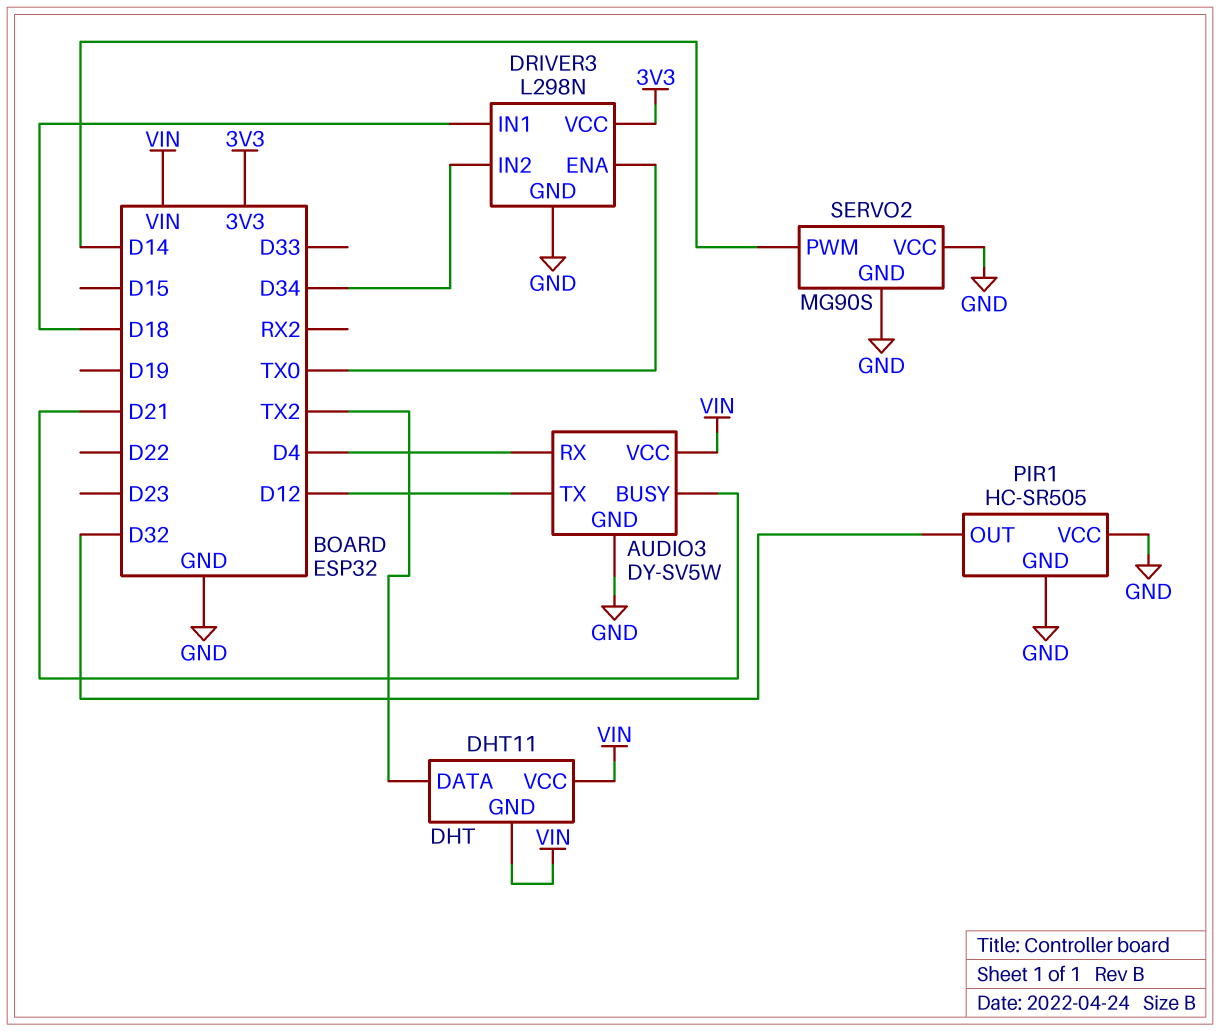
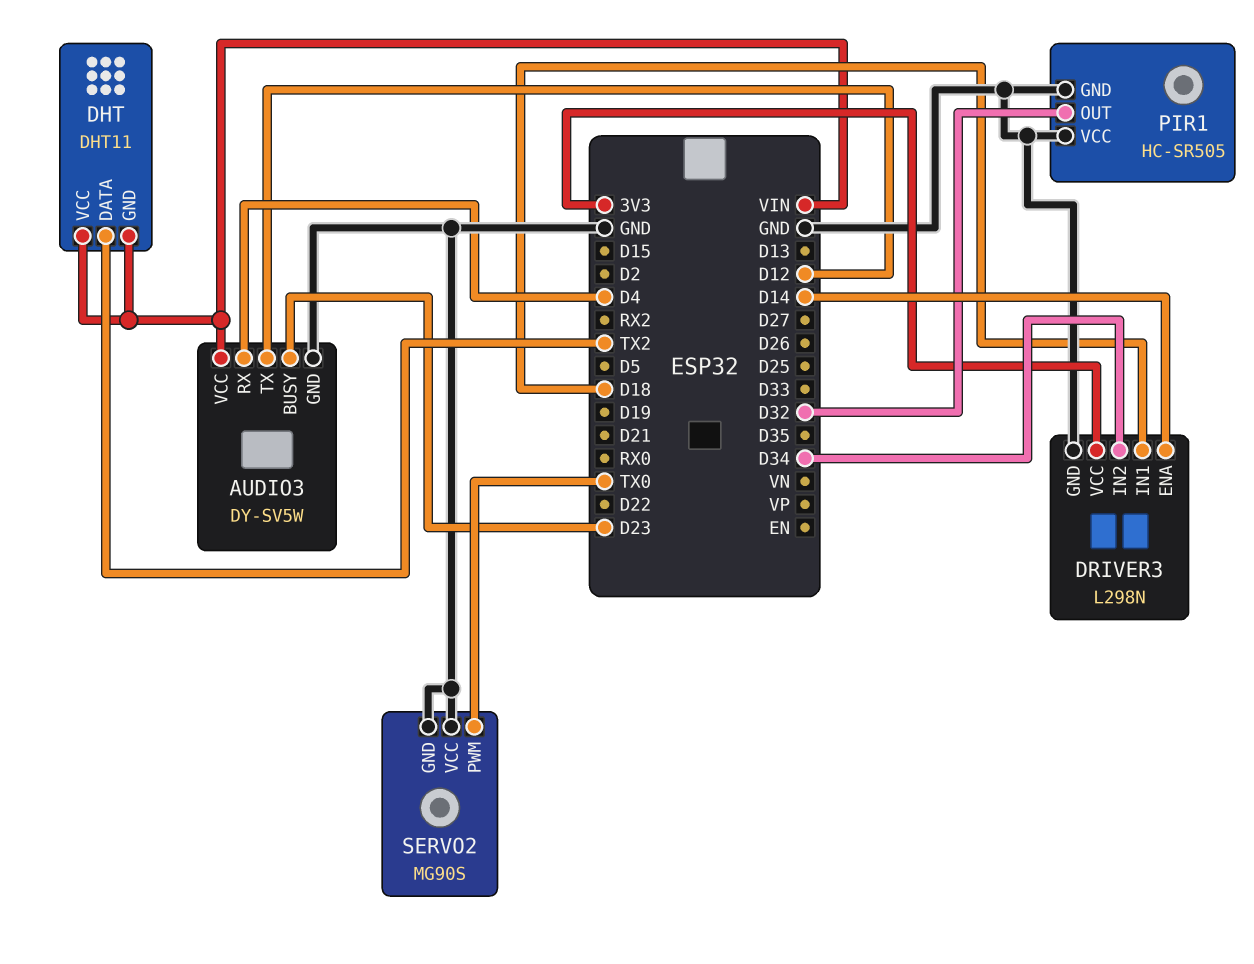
AUDIO3 pin BUSY: D21 -> D23
DRIVER3 pin ENA: TX0 -> D14
SERVO2 pin PWM: D14 -> TX0

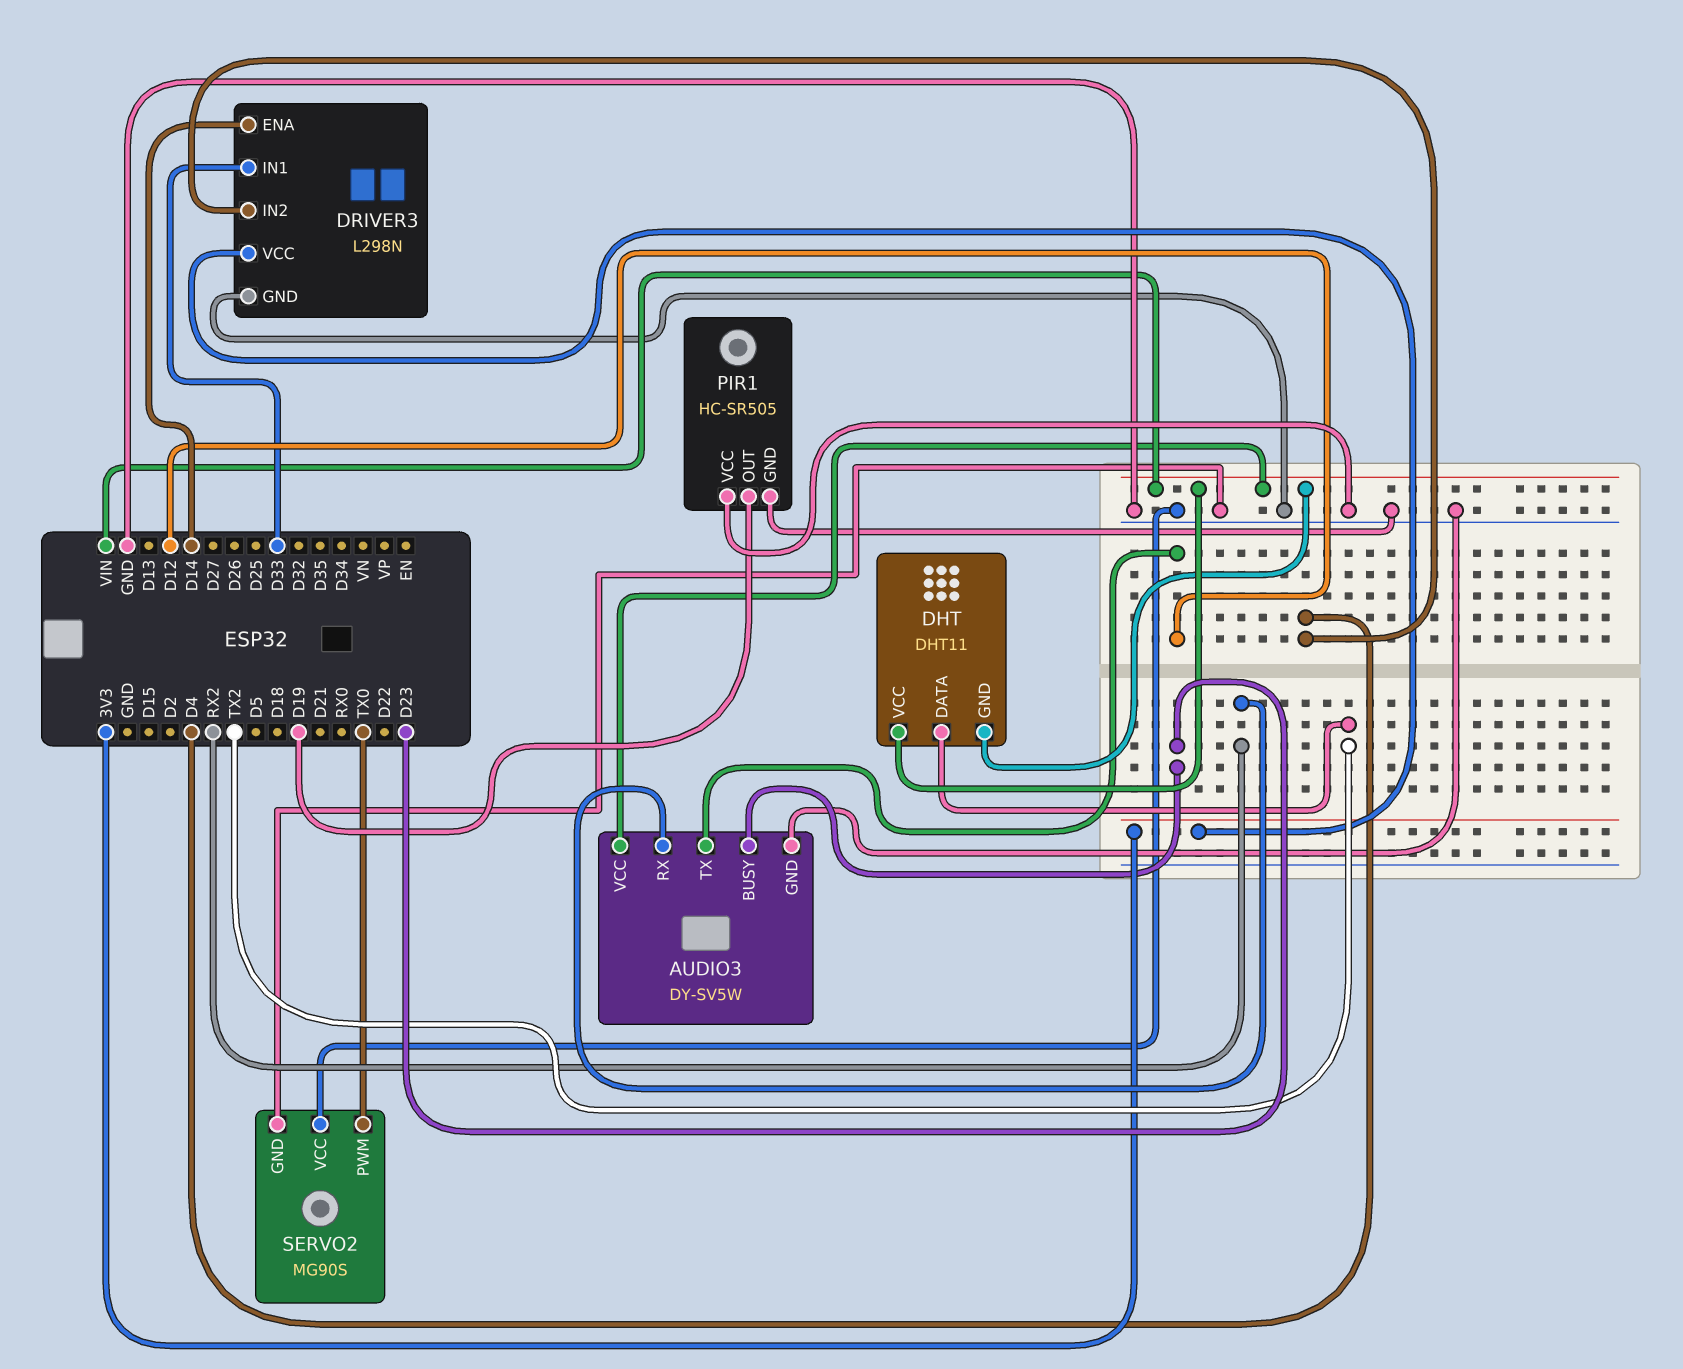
AUDIO3 pin RX: D4 -> RX2
DRIVER3 pin IN1: D18 -> D33
DRIVER3 pin IN2: D34 -> D4
PIR1 pin OUT: D32 -> D19

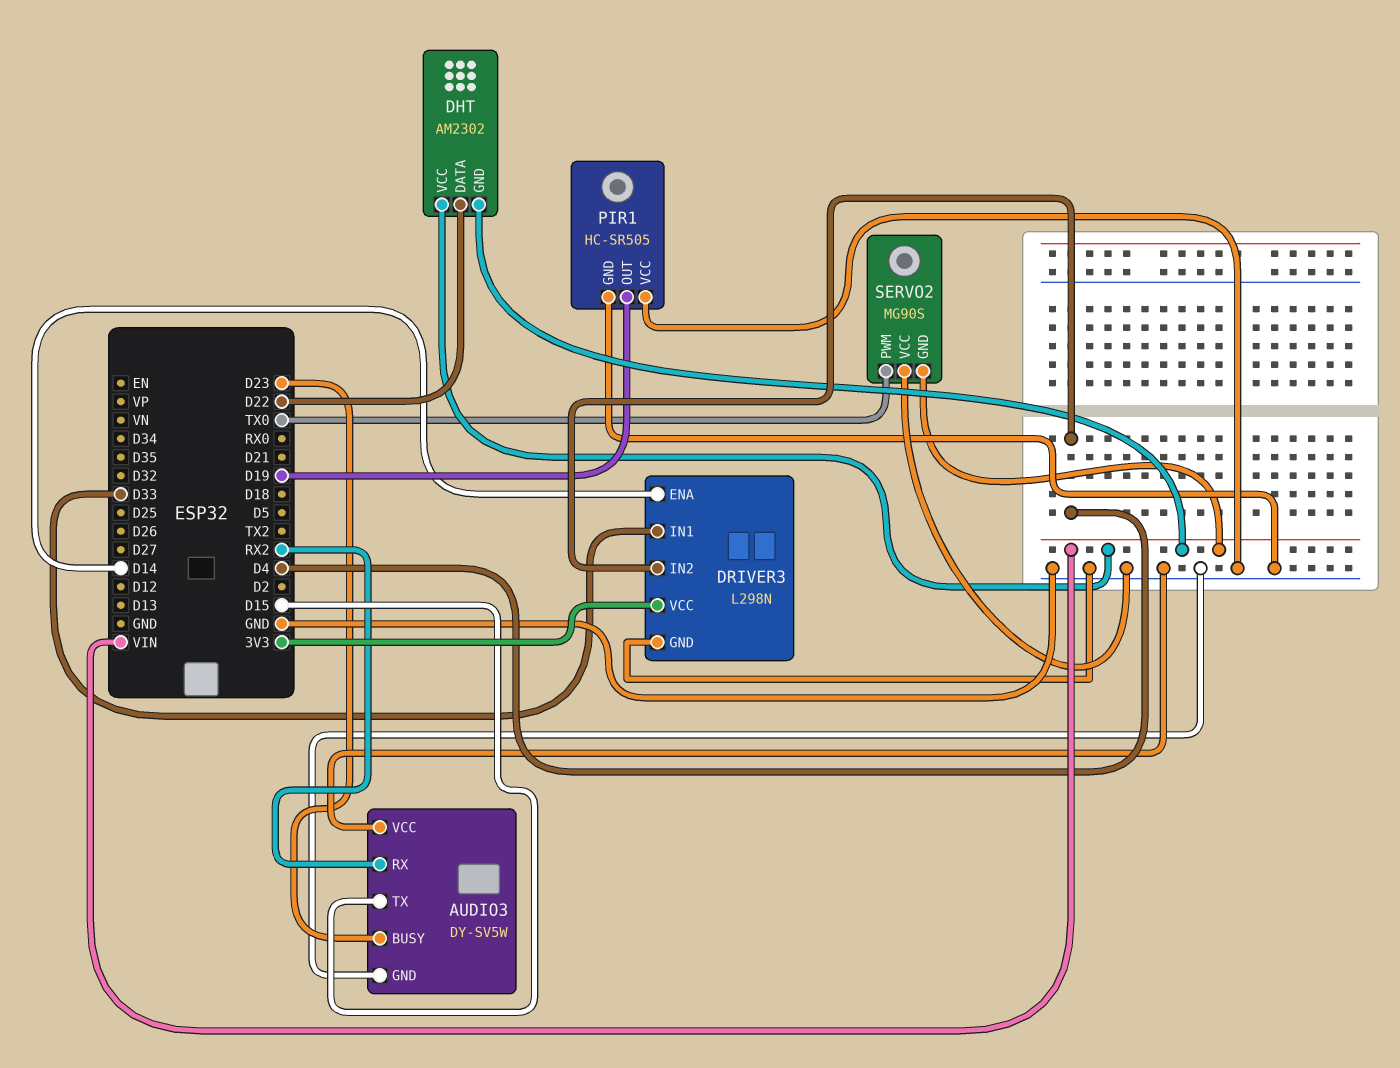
AUDIO3 pin TX: D12 -> D15
AUDIO3 pin VCC: VIN -> GND
DHT: DHT11 -> AM2302
DHT pin DATA: TX2 -> D22
SERVO2 pin GND: GND -> VIN

